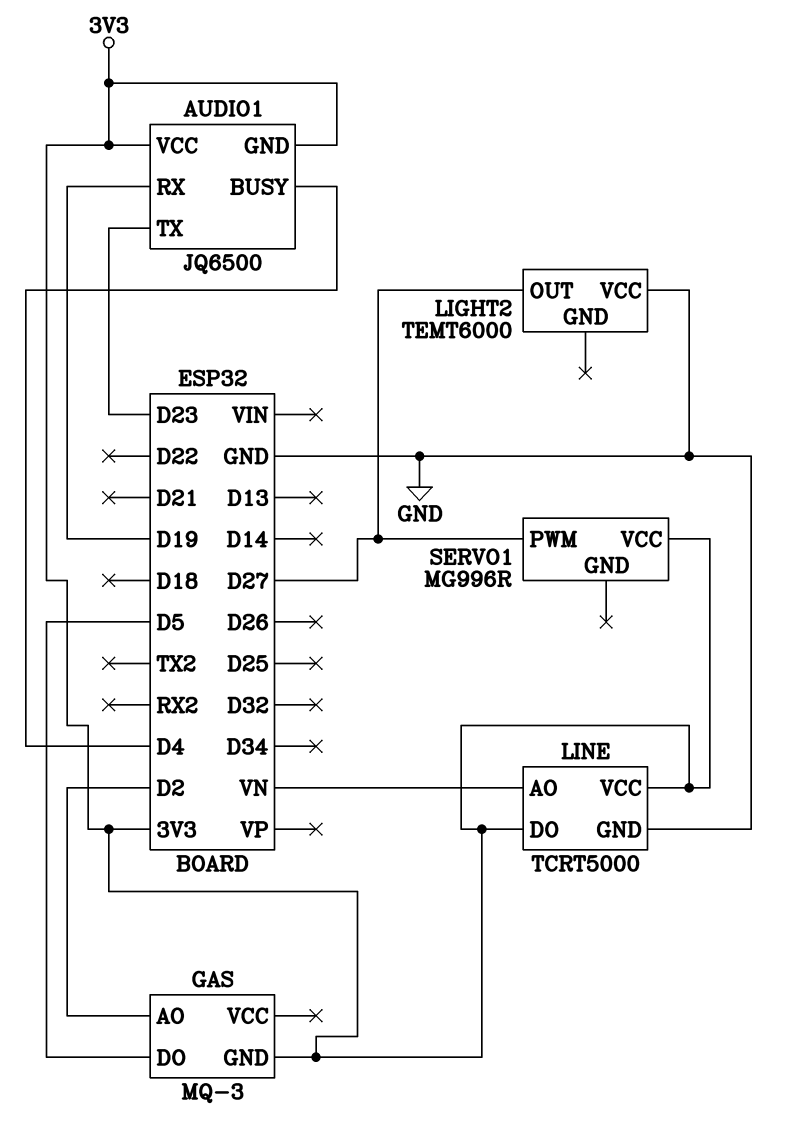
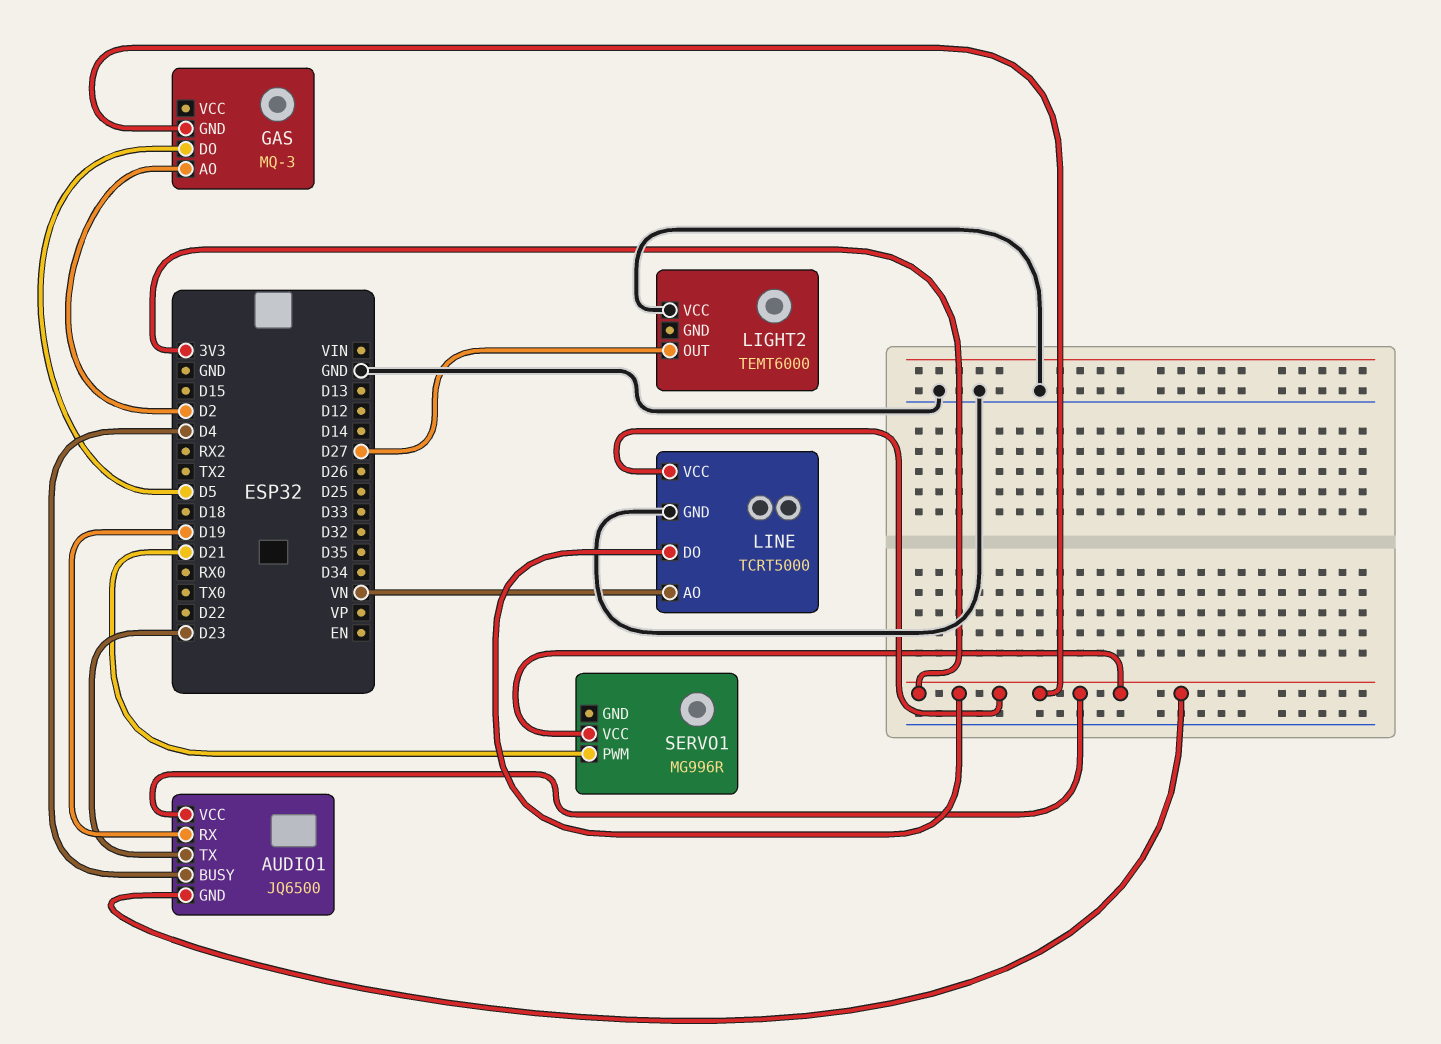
SERVO1 pin PWM: D27 -> D21

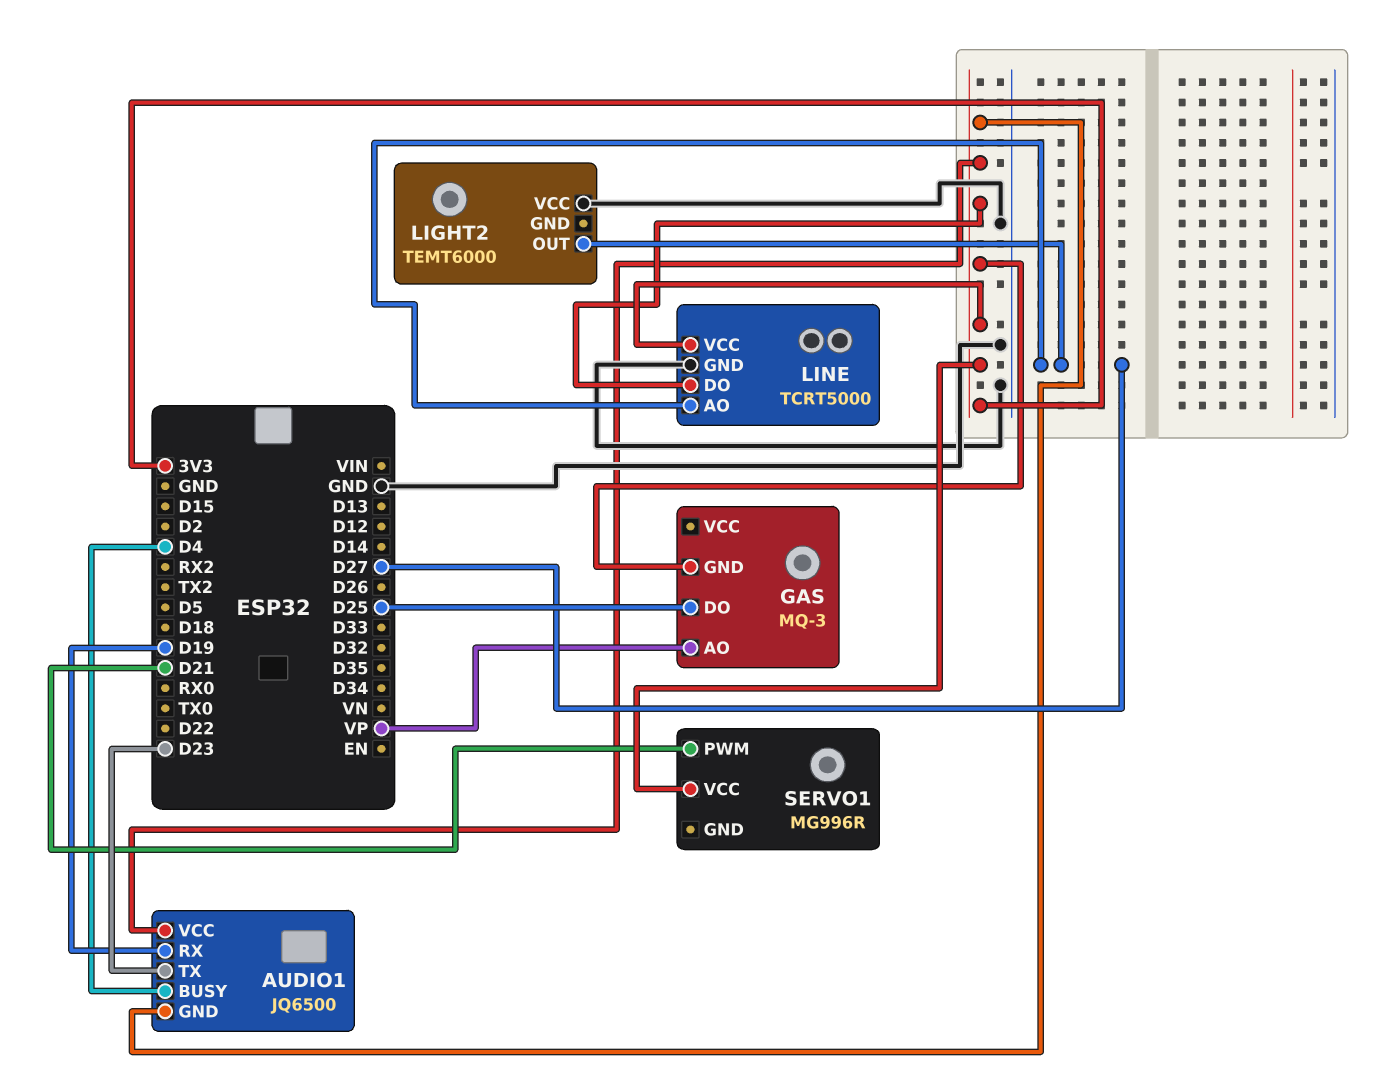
GAS pin AO: D2 -> VP
GAS pin DO: D5 -> D25
LINE pin AO: VN -> D27

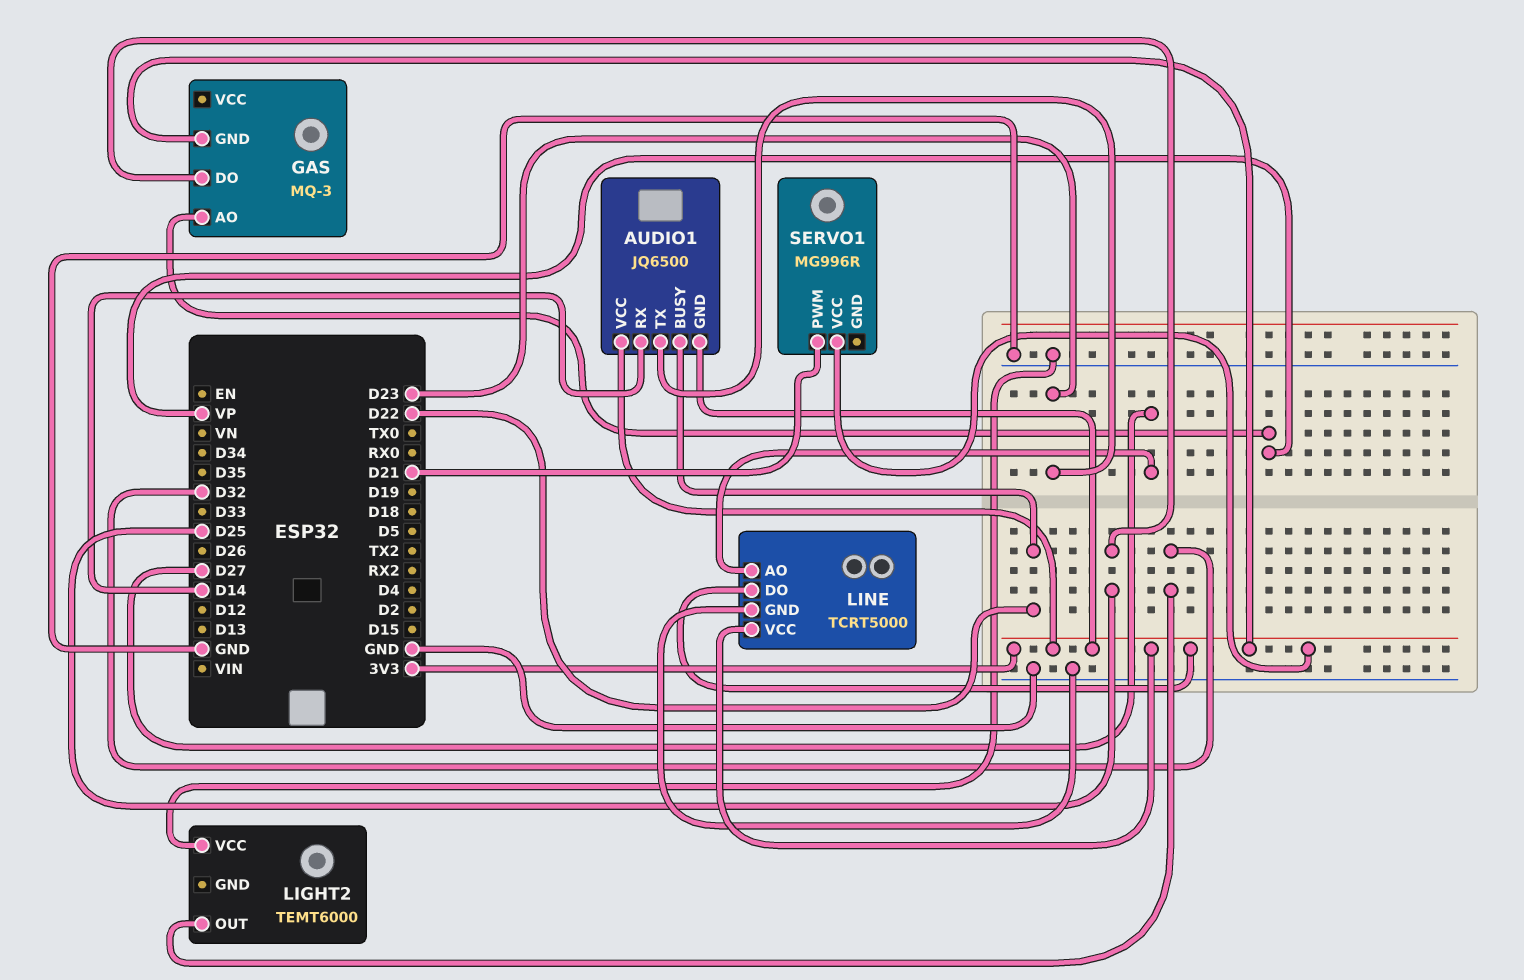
AUDIO1 pin BUSY: D4 -> D22
AUDIO1 pin RX: D19 -> D14
LIGHT2 pin OUT: D27 -> D32

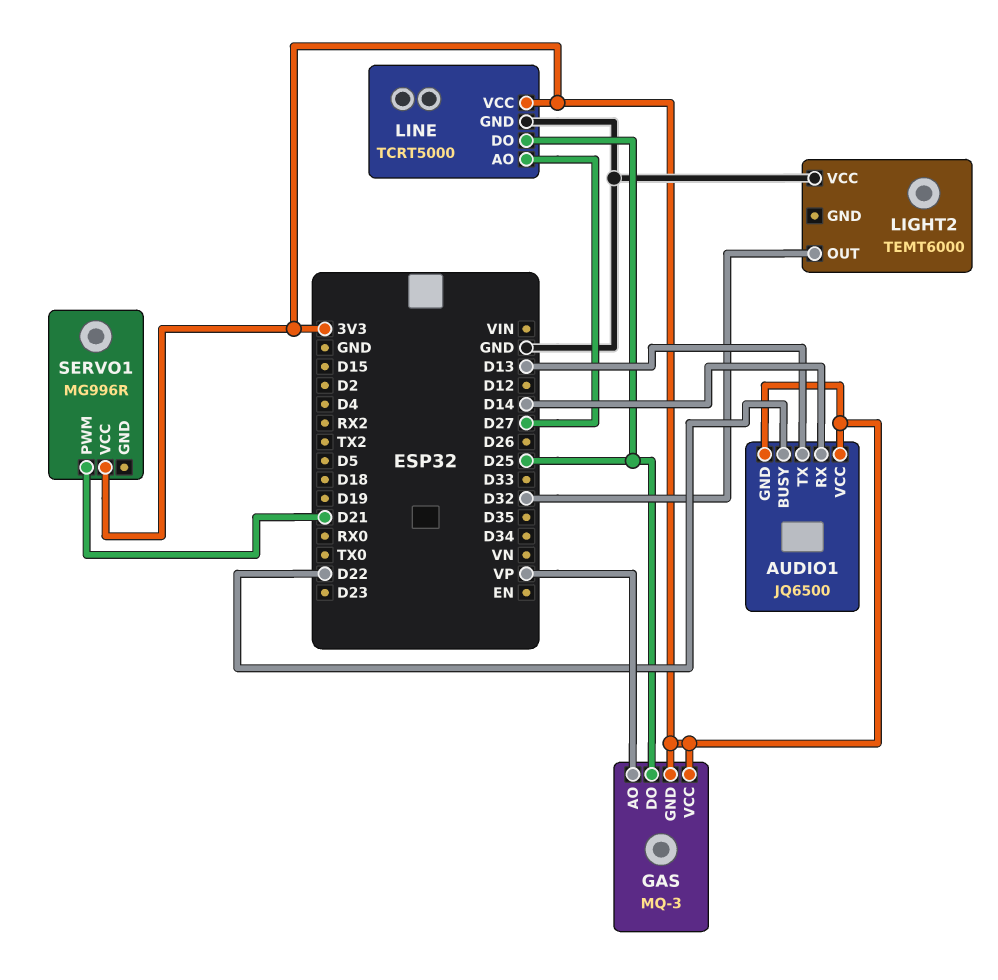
AUDIO1 pin TX: D23 -> D13
GAS pin VCC: none -> 3V3
LINE pin DO: 3V3 -> D25

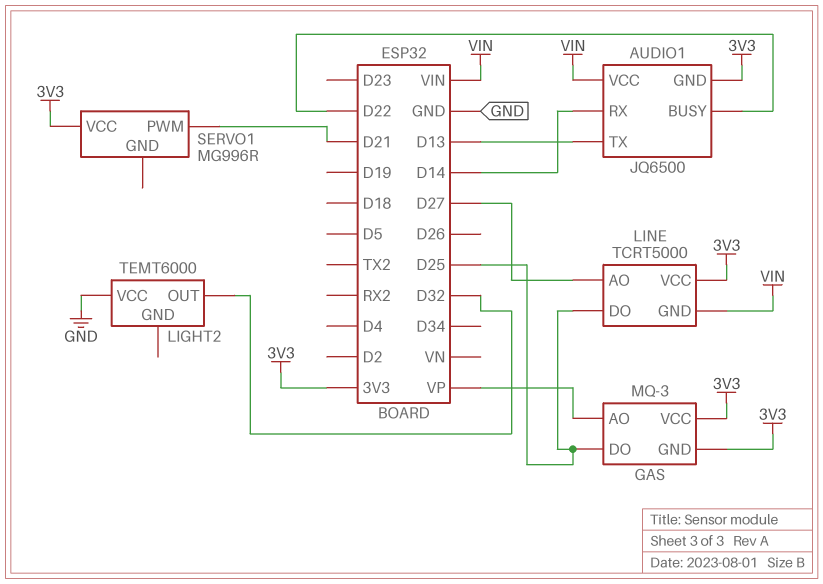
AUDIO1 pin VCC: 3V3 -> VIN
LINE pin GND: GND -> VIN

